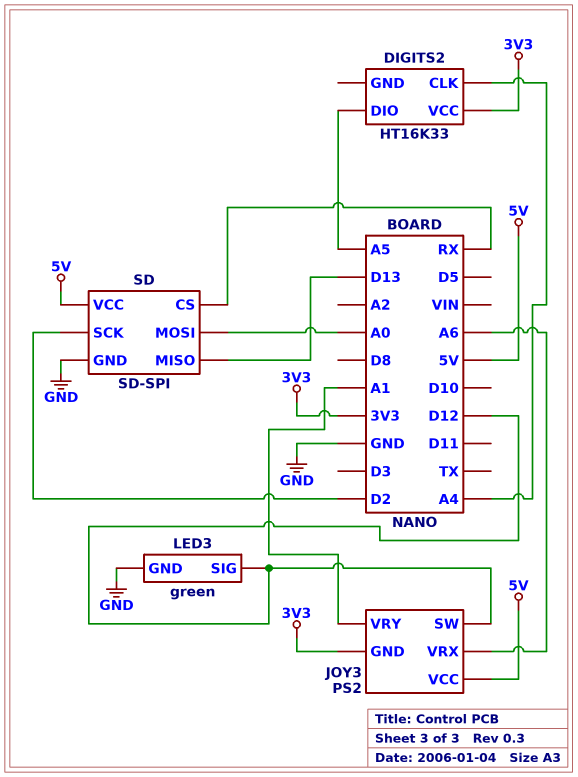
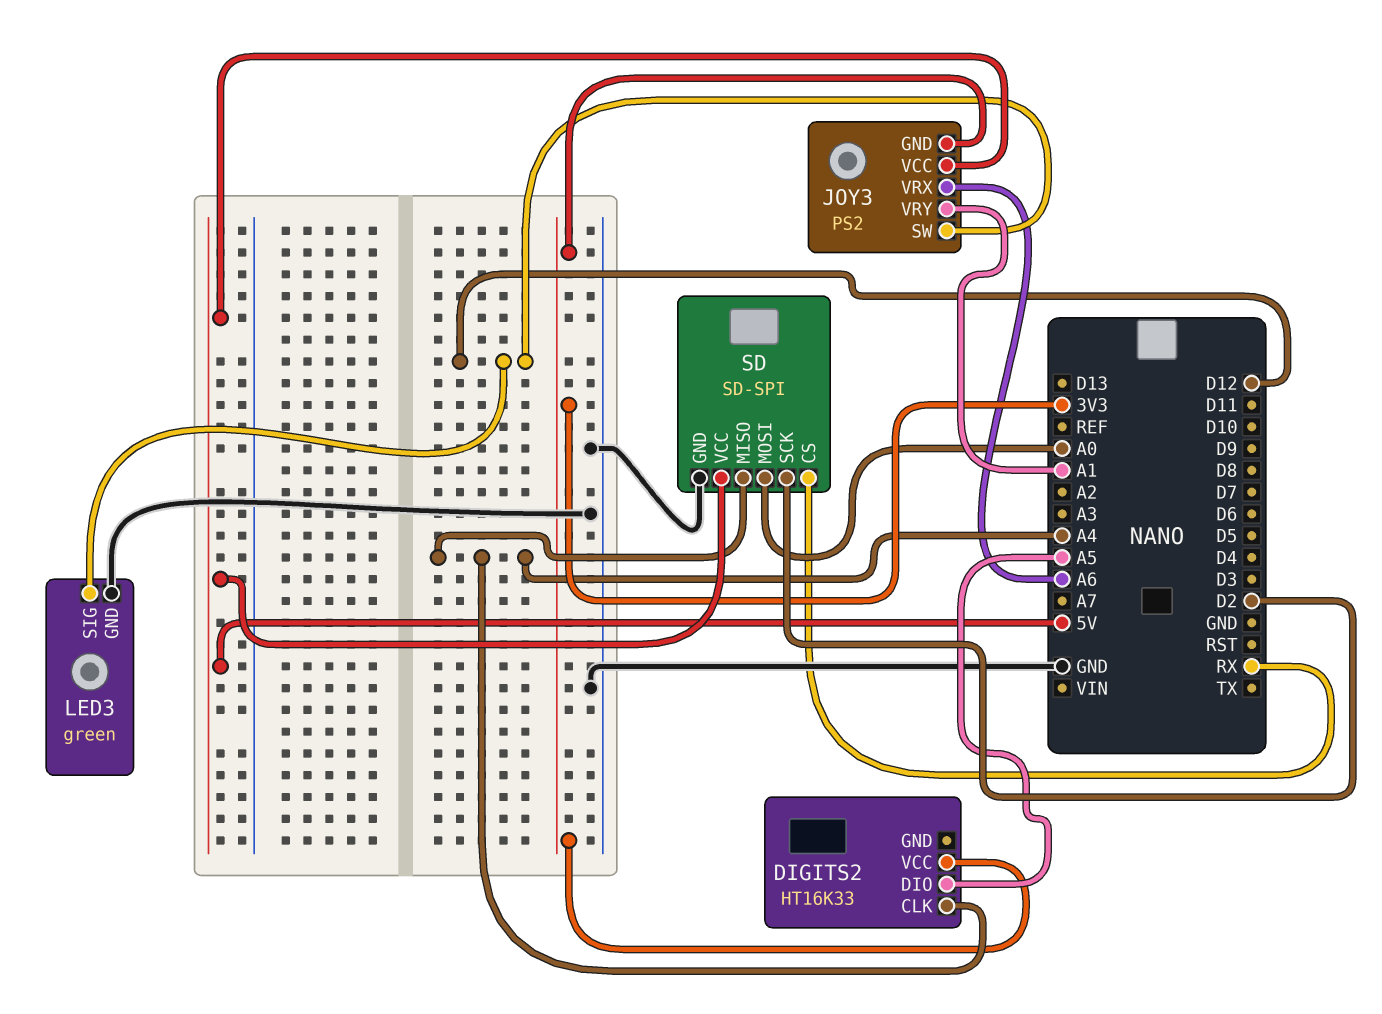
SD pin MISO: D13 -> A4

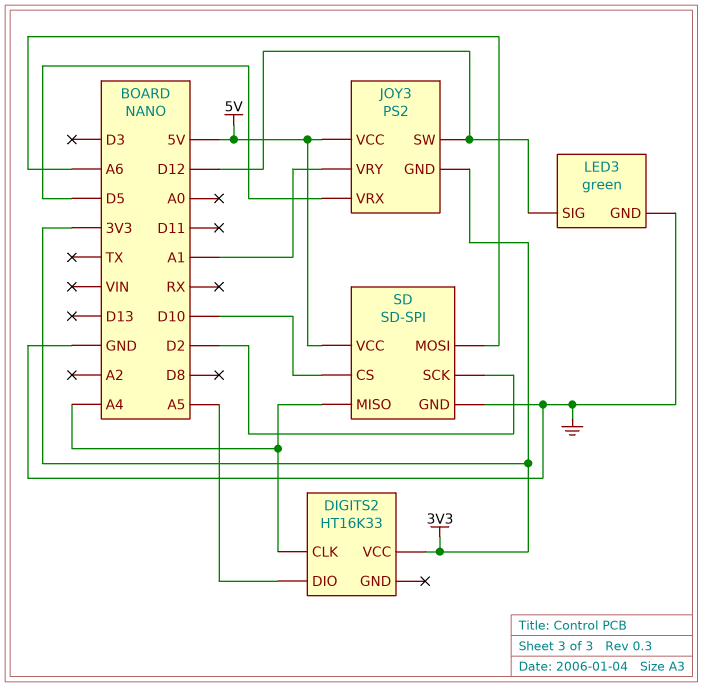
JOY3 pin VRX: A6 -> D5
SD pin CS: RX -> D10
SD pin MOSI: A0 -> A6

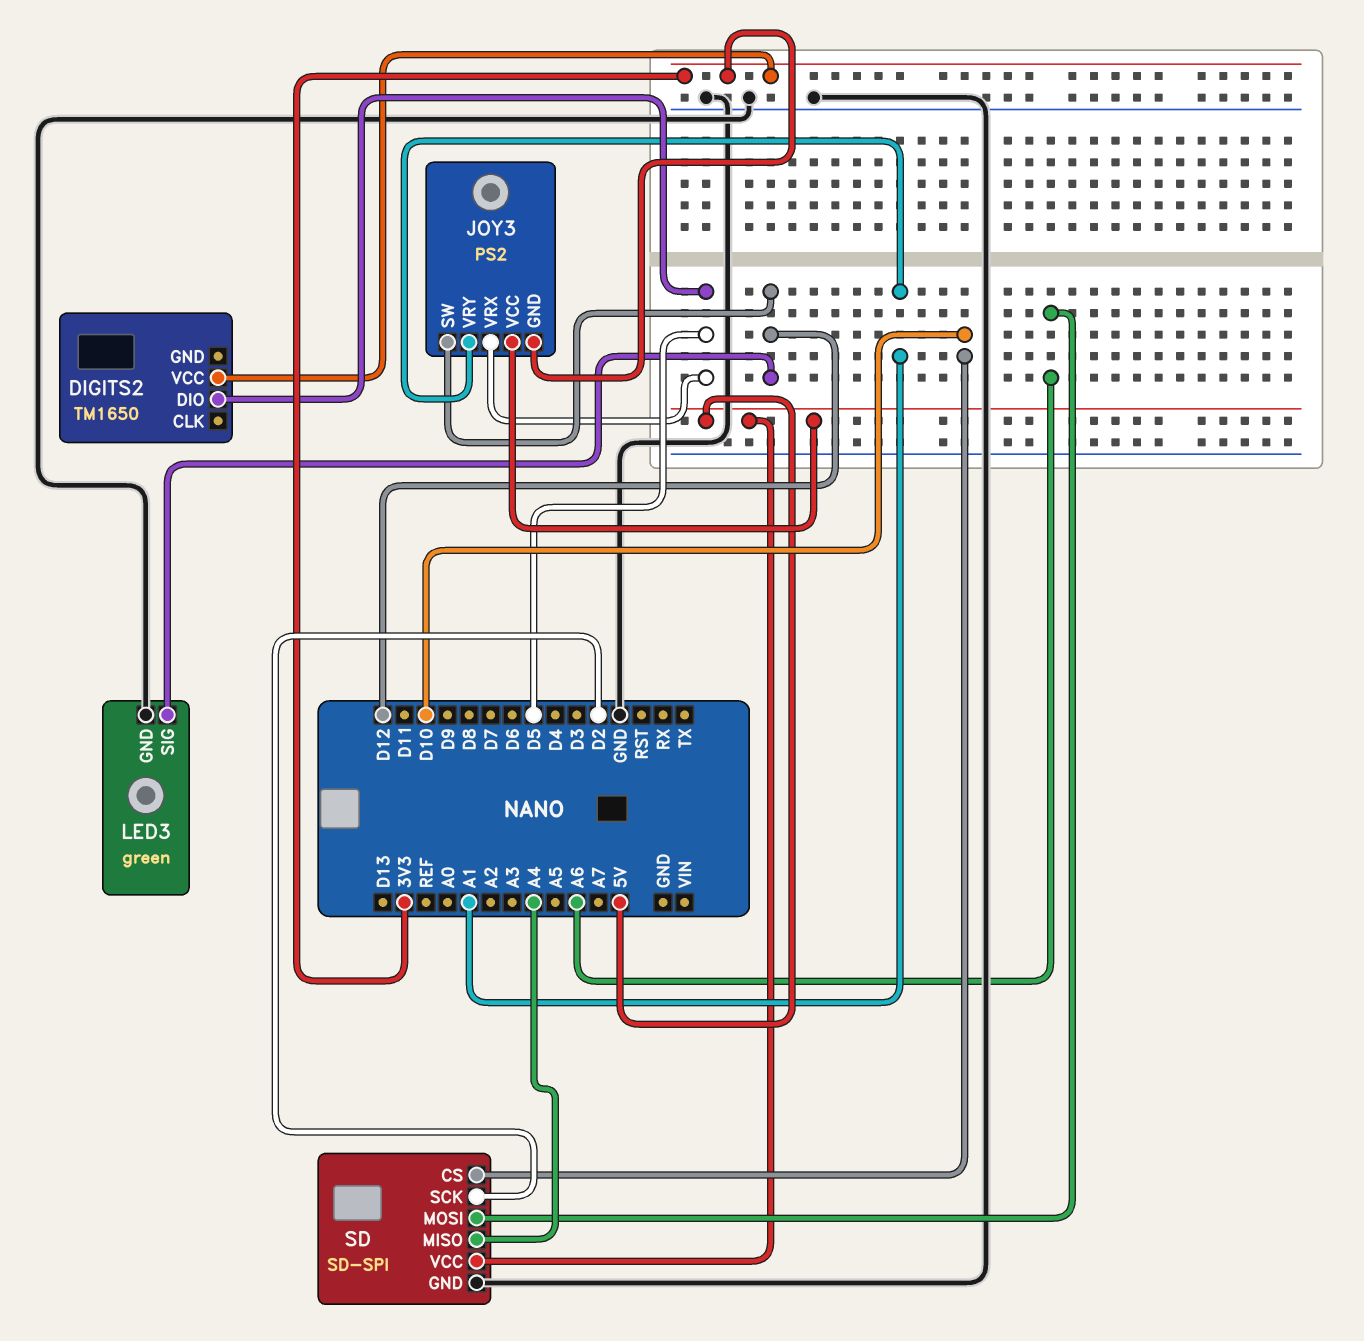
DIGITS2: HT16K33 -> TM1650
DIGITS2 pin CLK: A4 -> none
DIGITS2 pin DIO: A5 -> D5

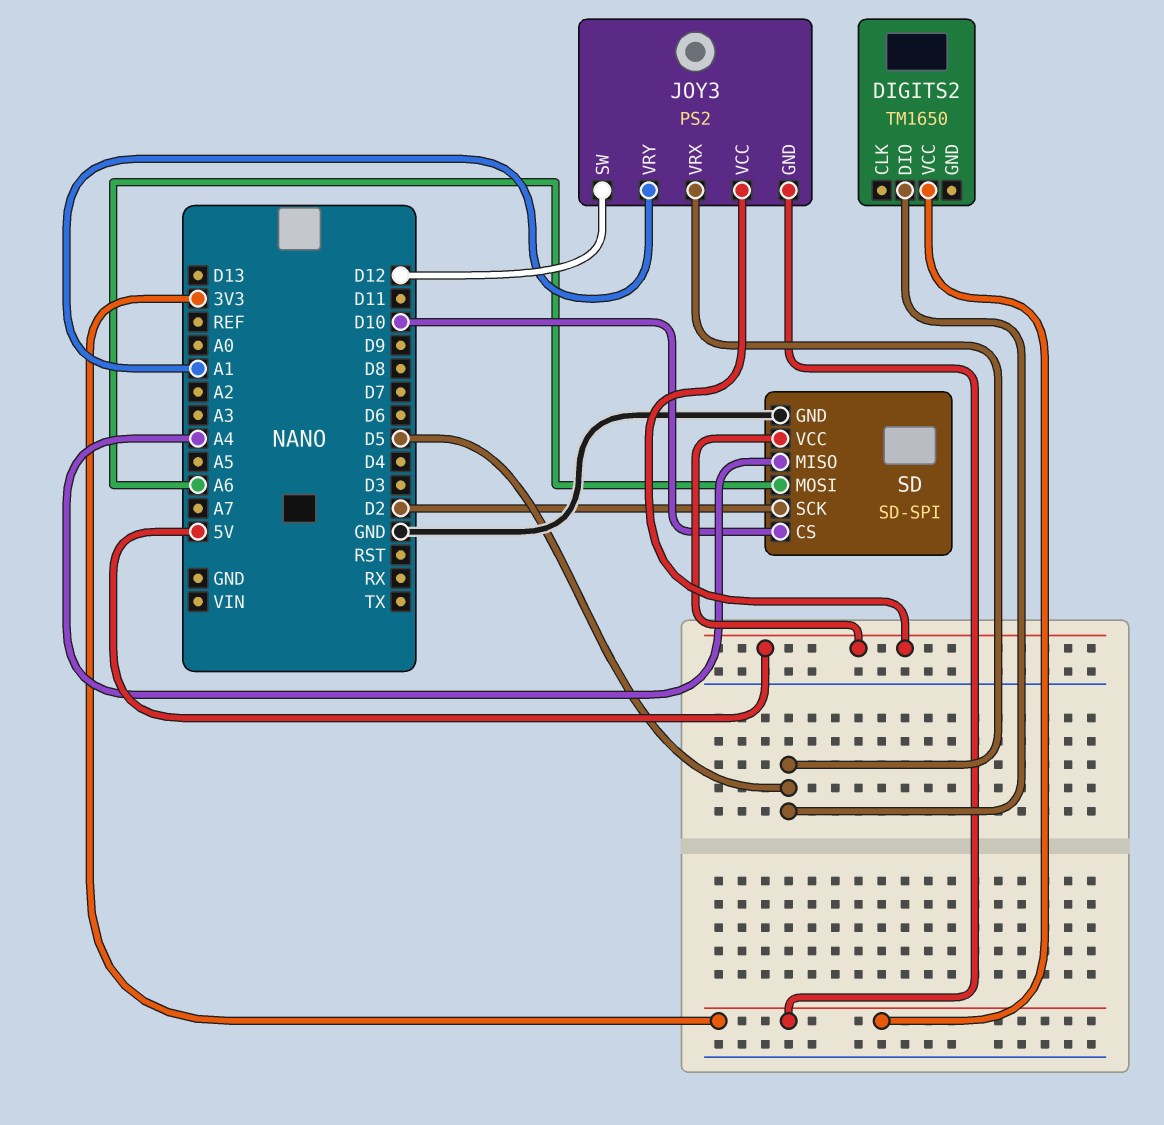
LED3: green -> none
LED3 pin GND: GND -> none
LED3 pin SIG: D12 -> none

